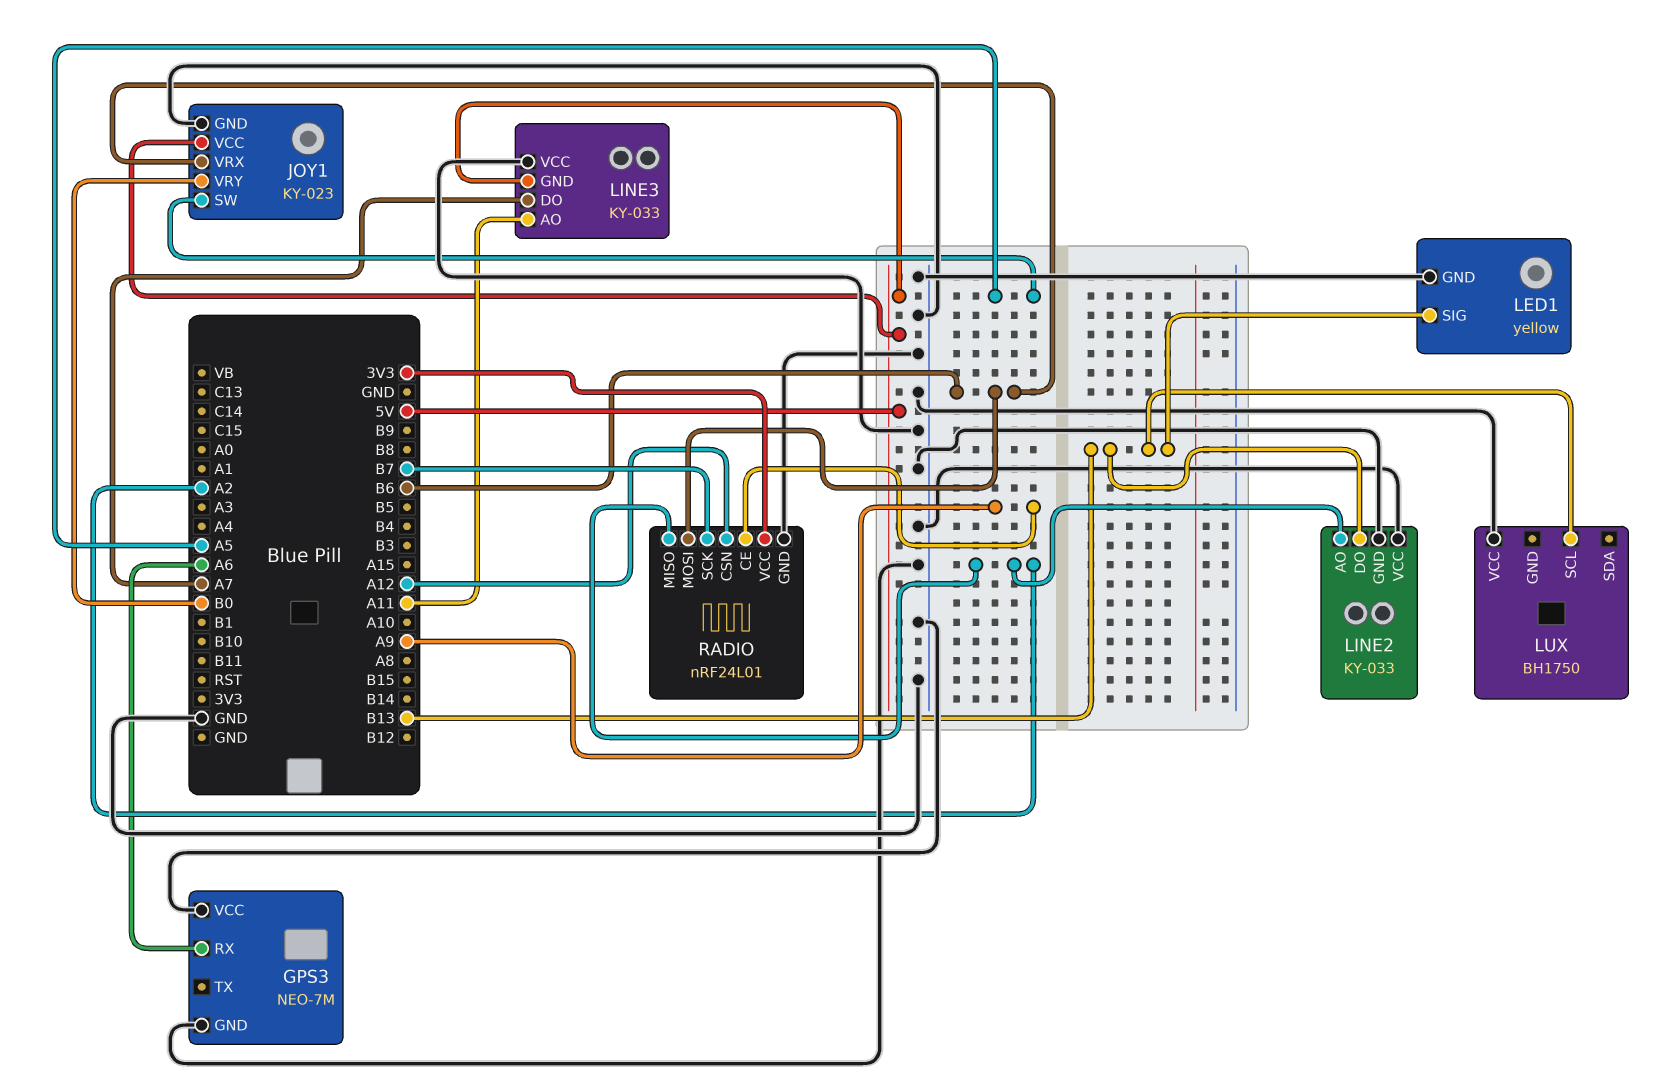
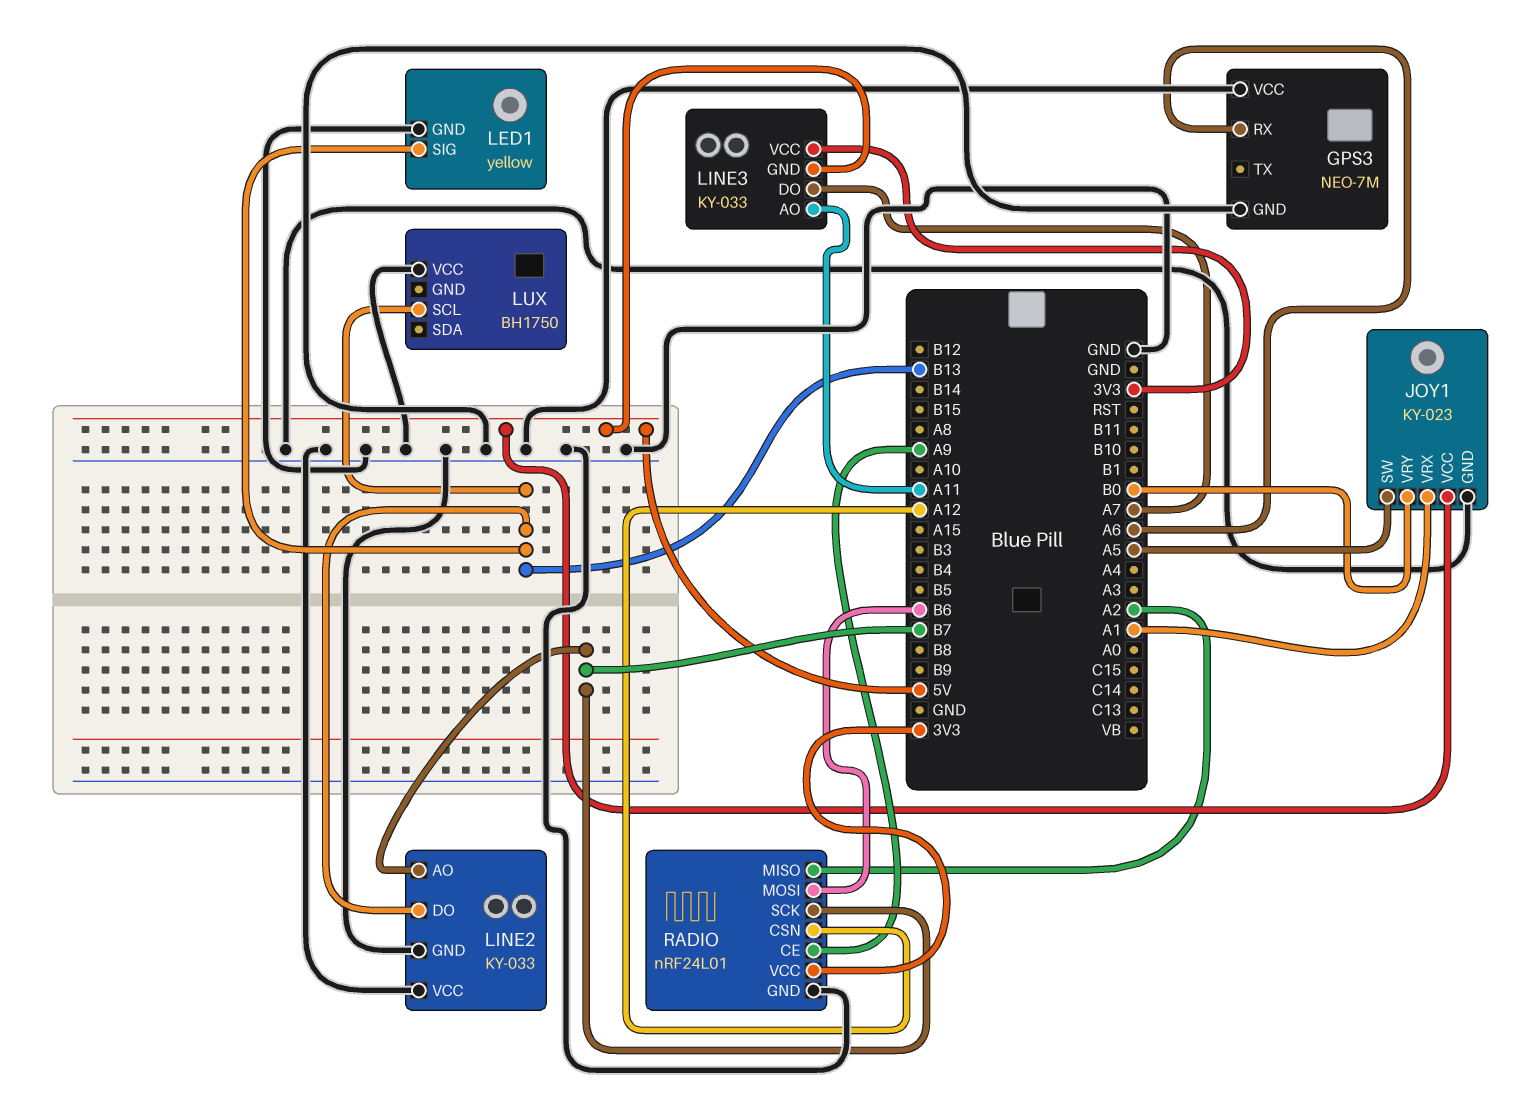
JOY1 pin VRX: B6 -> A1
LINE2 pin AO: A2 -> B7
LINE3 pin VCC: GND -> 3V3

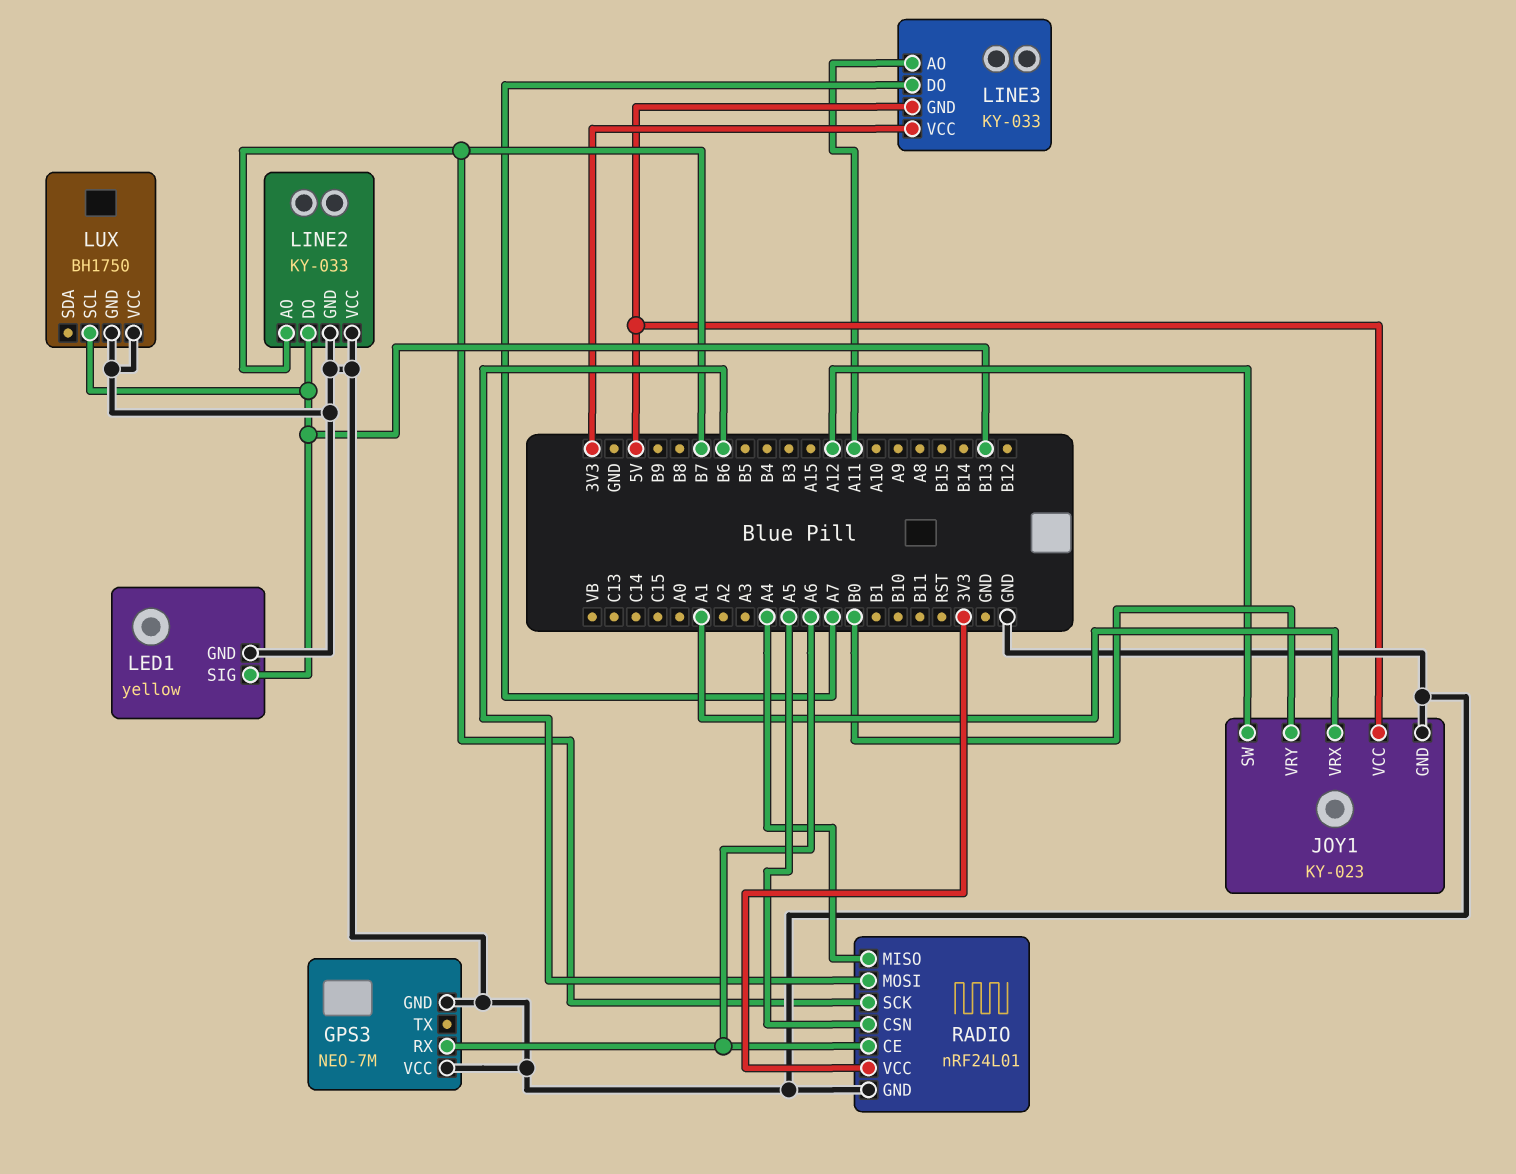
JOY1 pin SW: A5 -> A12
LUX pin GND: none -> GND
RADIO pin CE: A9 -> A6
RADIO pin CSN: A12 -> A5
RADIO pin MISO: A2 -> A4

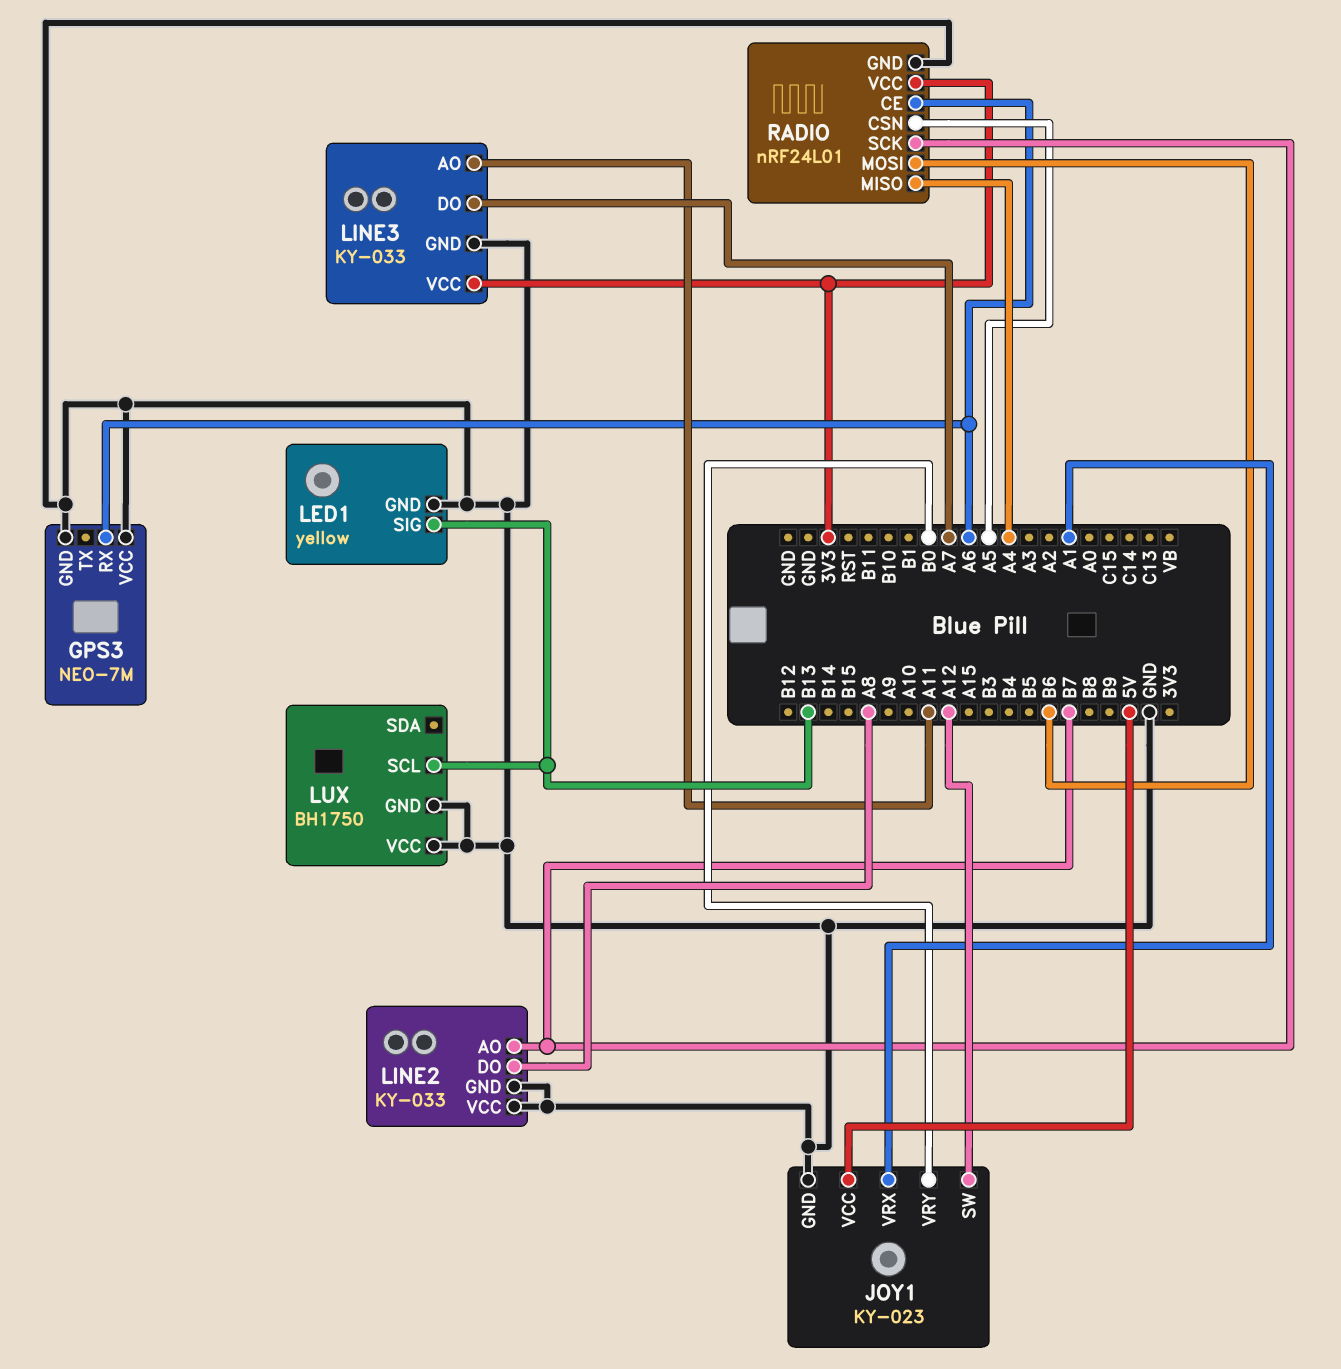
LINE2 pin DO: B13 -> A8
LINE3 pin GND: 5V -> GND

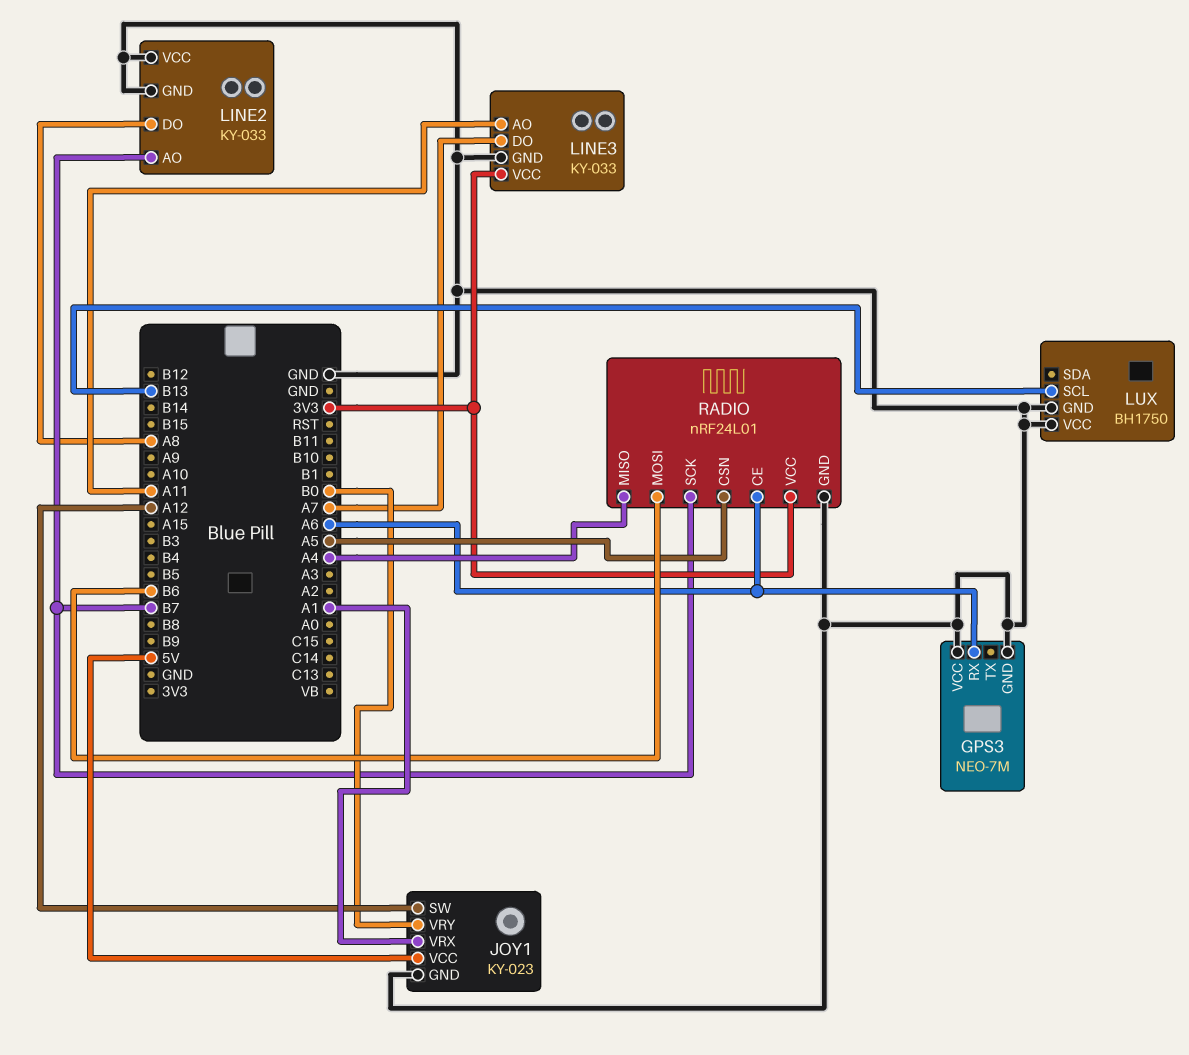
LED1: yellow -> none
LED1 pin GND: GND -> none
LED1 pin SIG: B13 -> none

